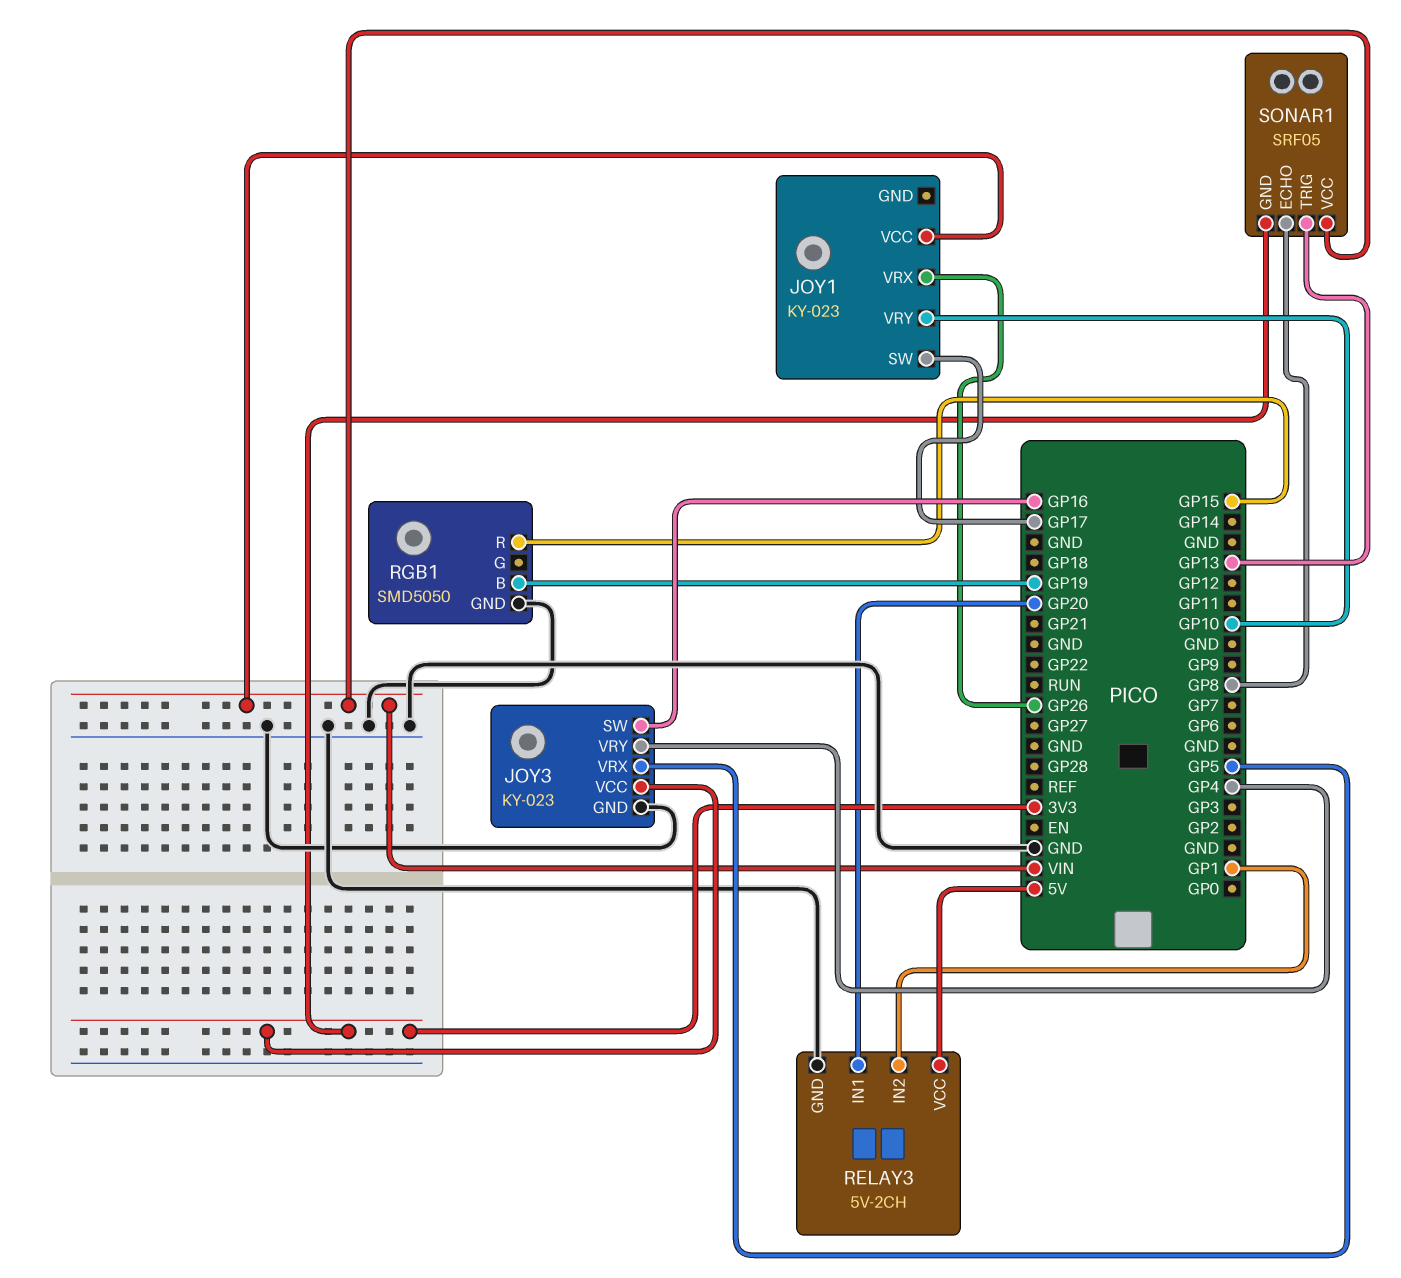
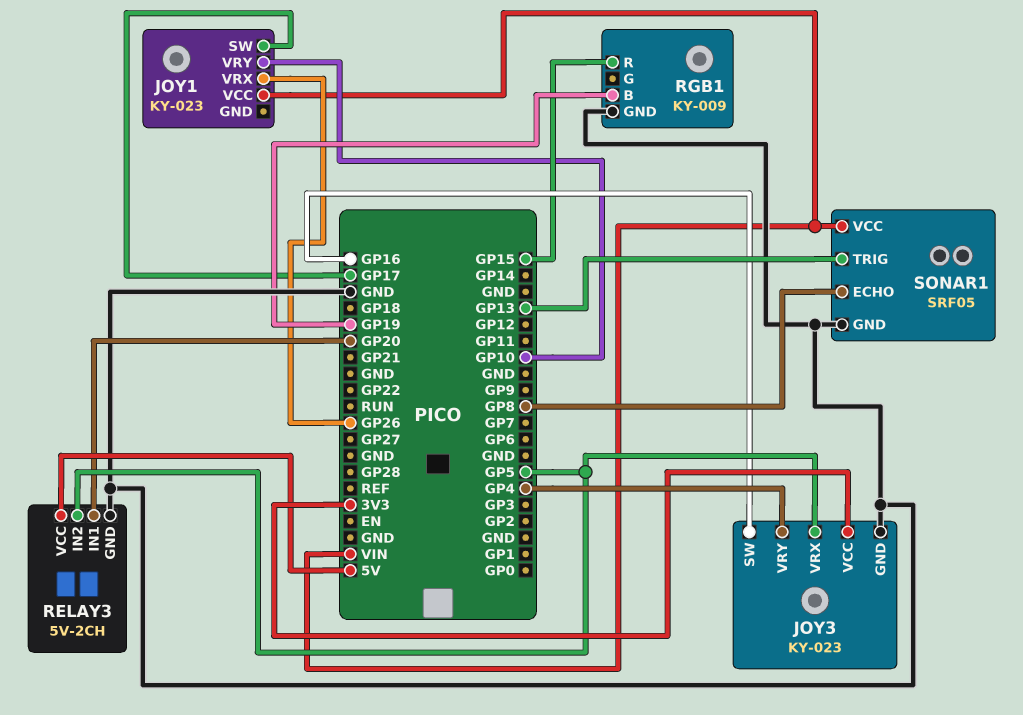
RELAY3 pin IN2: GP1 -> GP5
RGB1: SMD5050 -> KY-009
SONAR1 pin GND: 3V3 -> GND

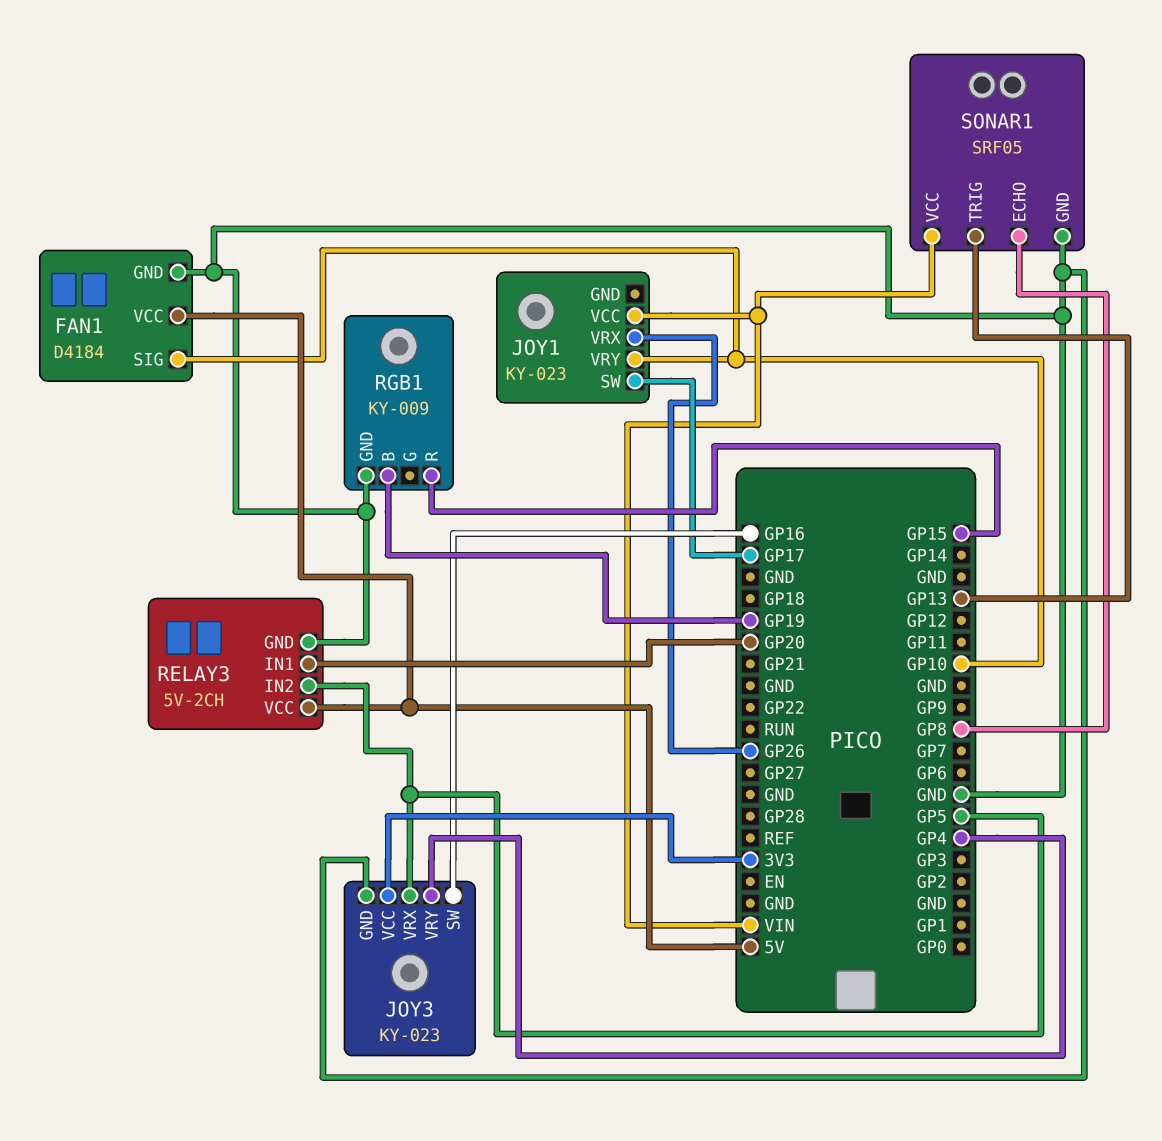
FAN1: none -> D4184
FAN1 pin GND: none -> GND
FAN1 pin SIG: none -> GP10
FAN1 pin VCC: none -> 5V

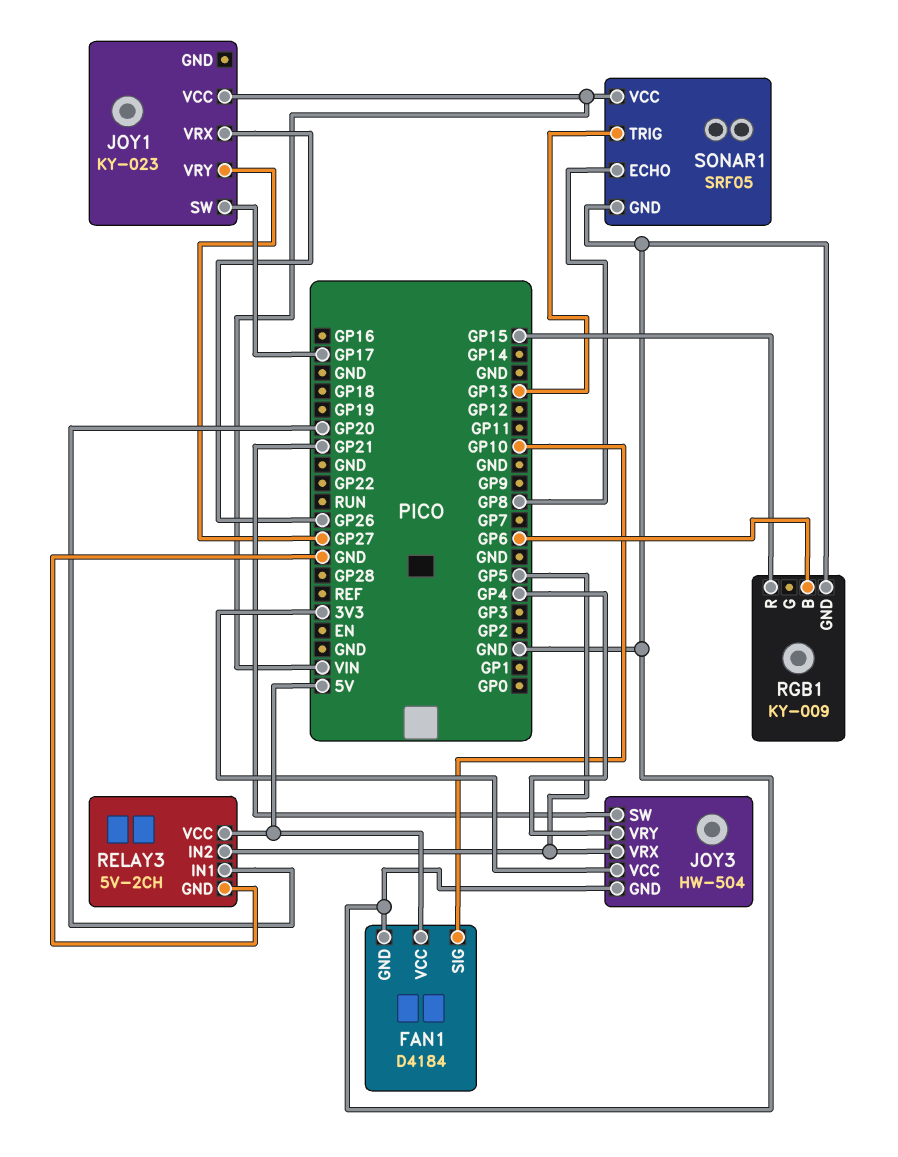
JOY1 pin VRY: GP10 -> GP27
JOY3: KY-023 -> HW-504
JOY3 pin SW: GP16 -> GP21
RGB1 pin B: GP19 -> GP6

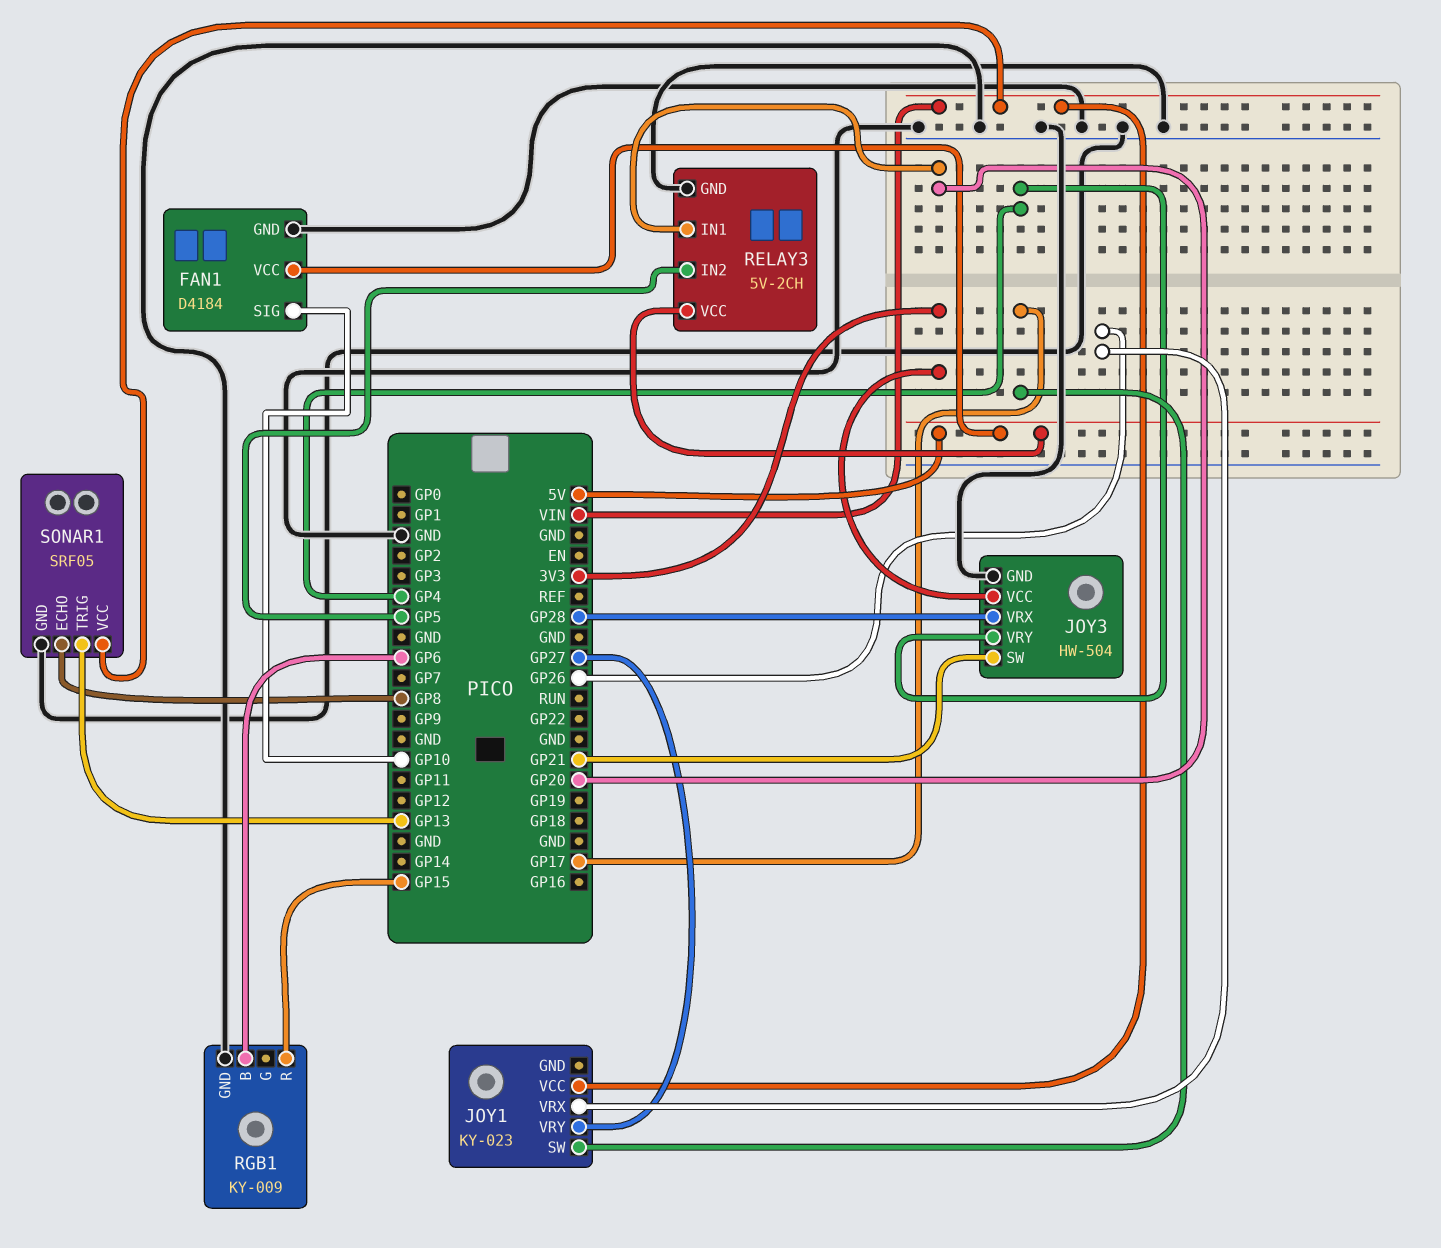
JOY3 pin VRX: GP5 -> GP28

